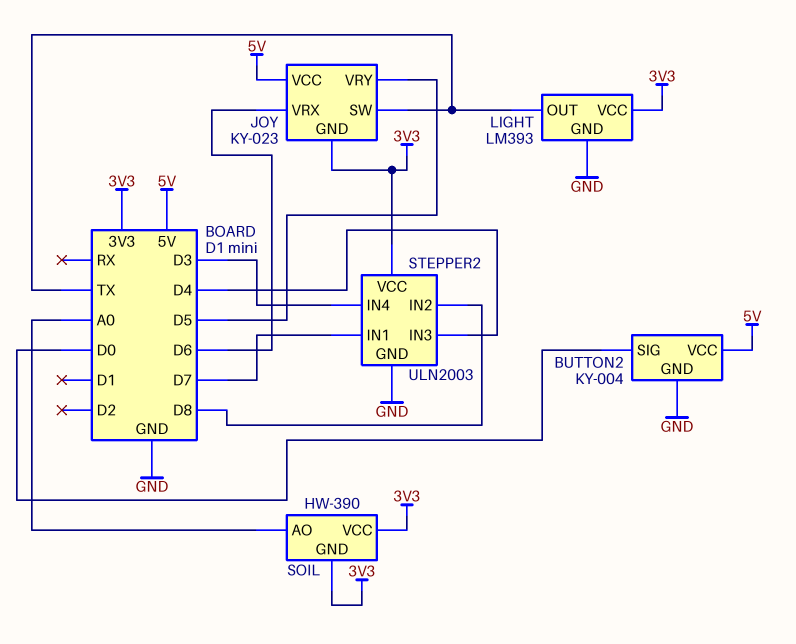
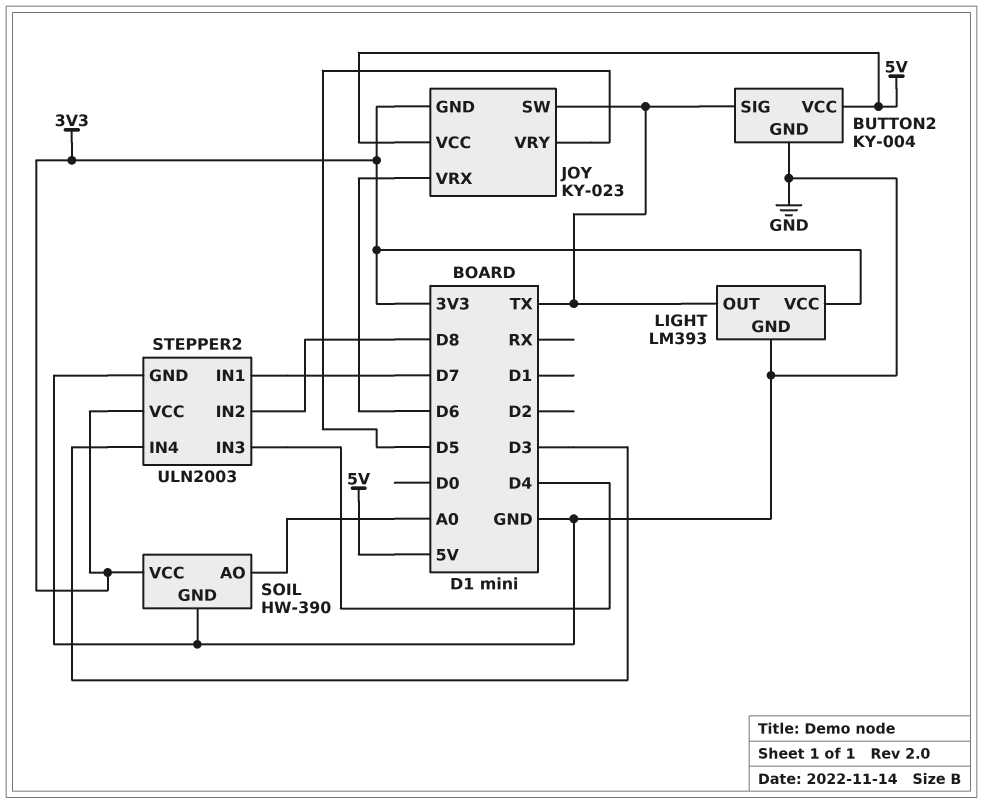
BUTTON2 pin SIG: D0 -> TX
SOIL pin GND: 3V3 -> GND

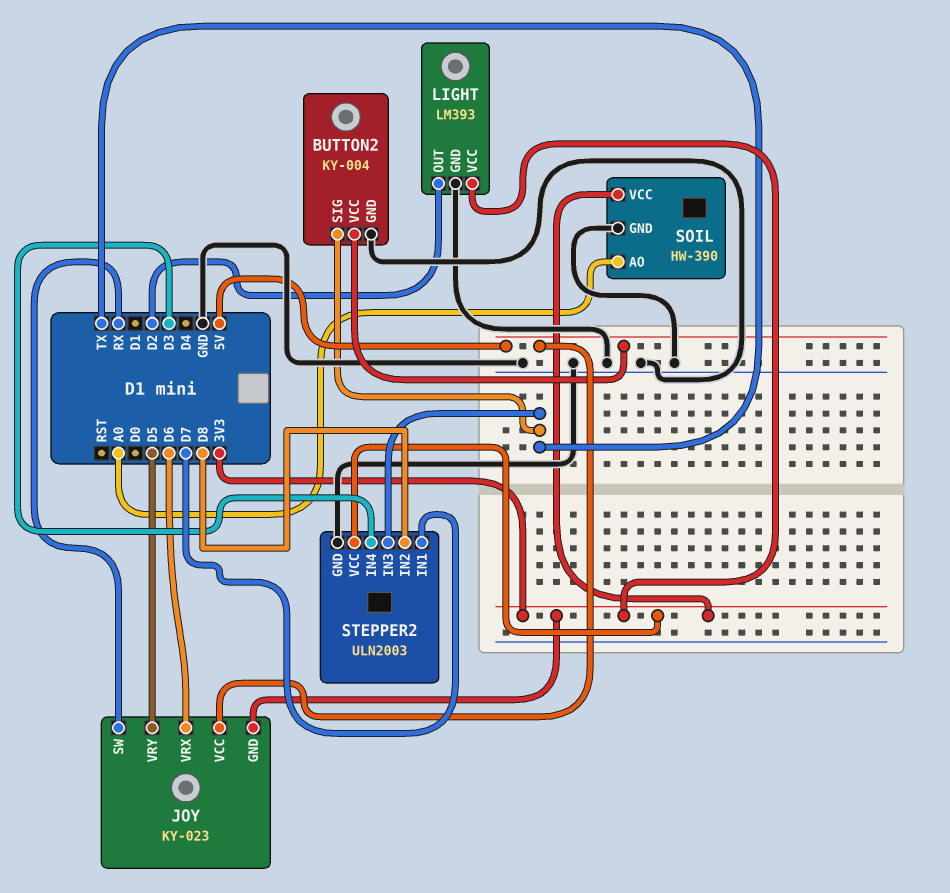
JOY pin SW: TX -> RX
LIGHT pin OUT: TX -> D2
STEPPER2 pin IN3: D4 -> TX

